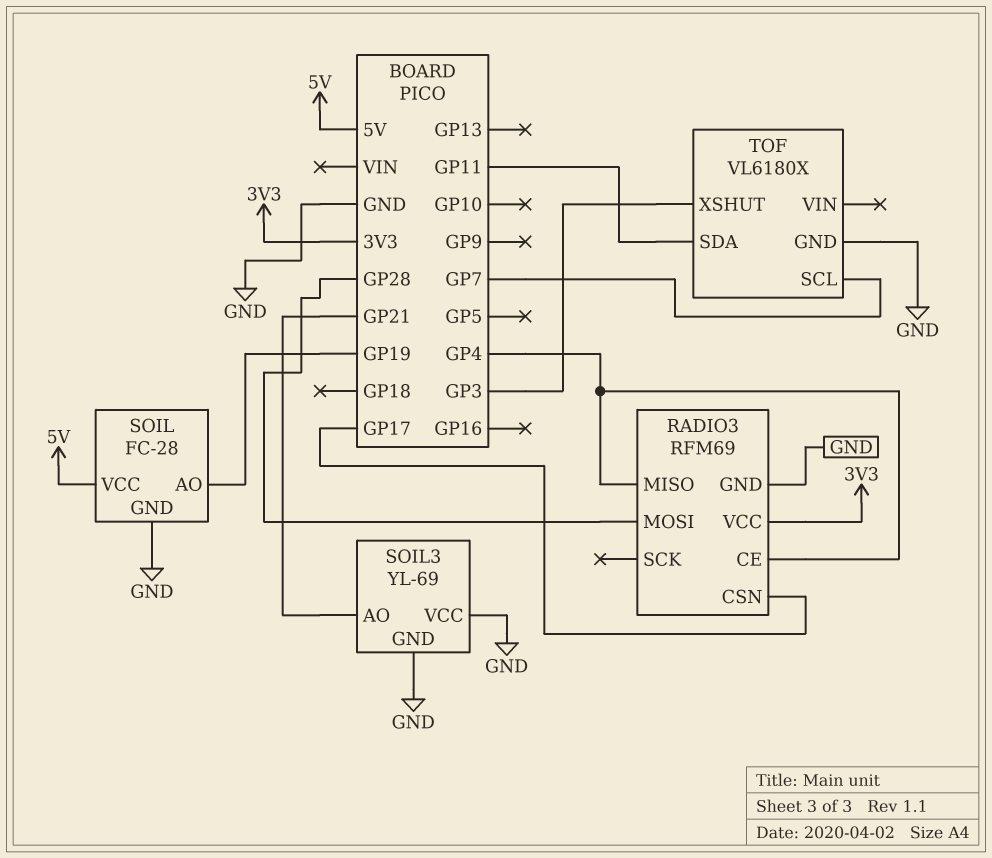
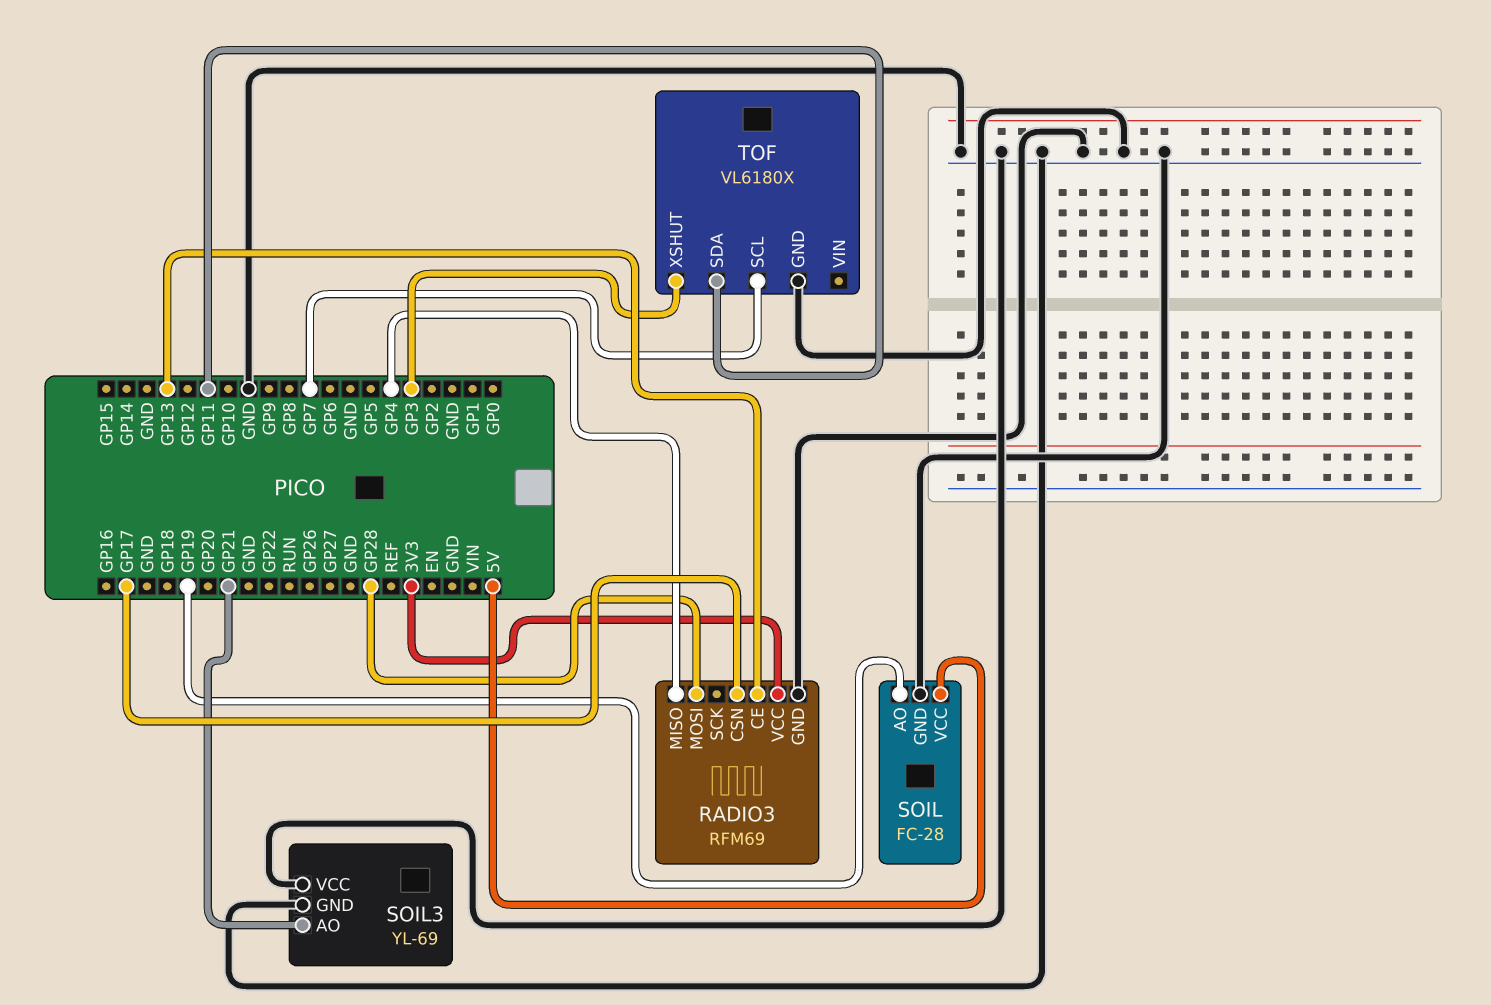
RADIO3 pin CE: GP4 -> GP13

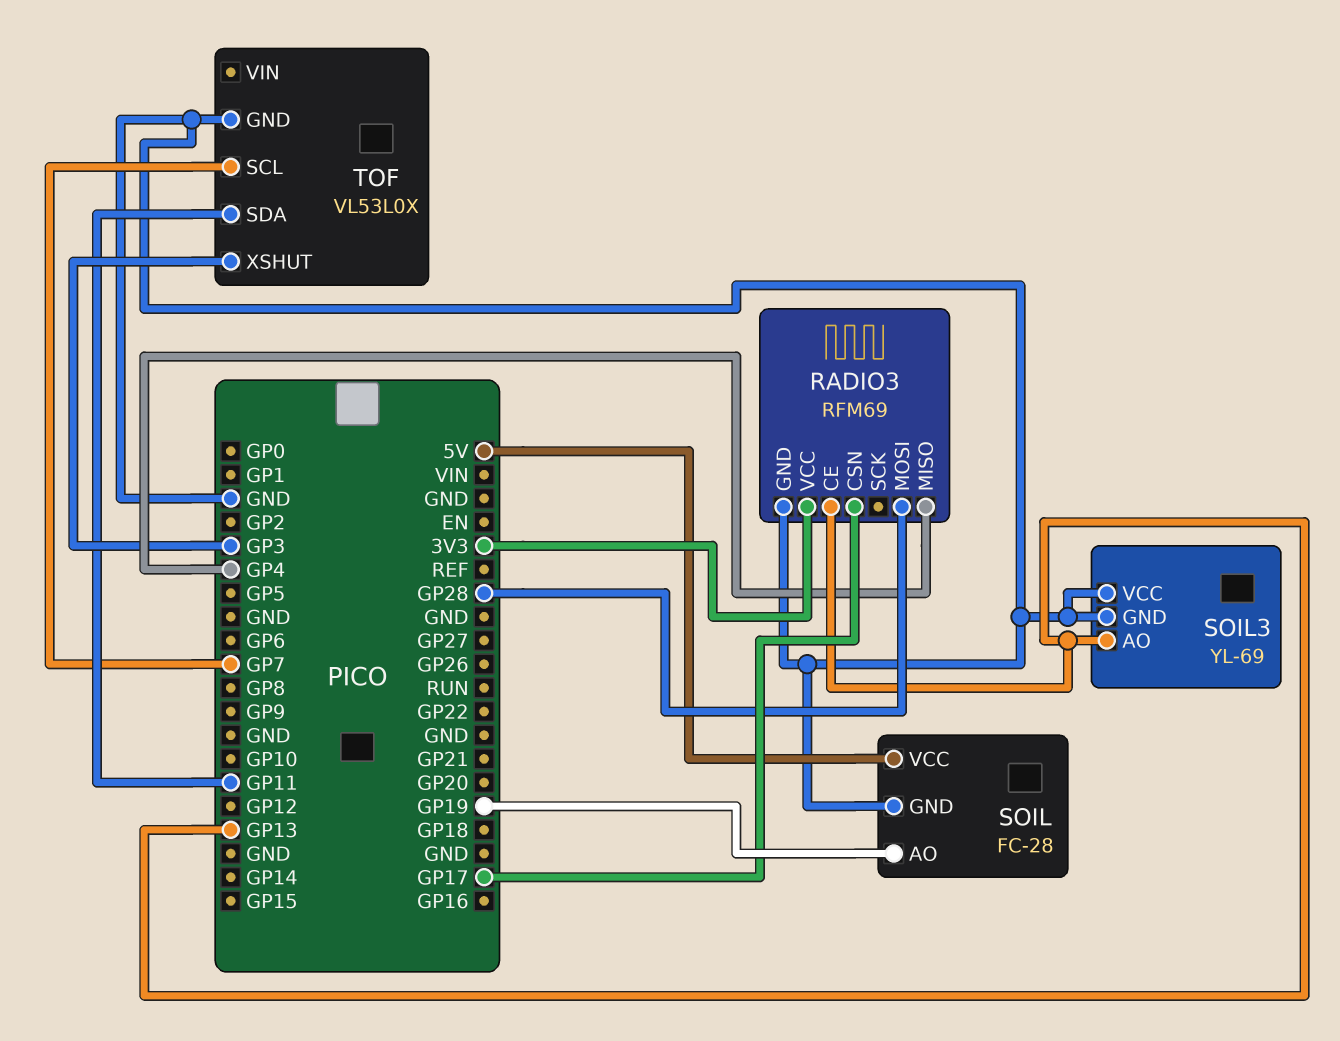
SOIL3 pin AO: GP21 -> GP13
TOF: VL6180X -> VL53L0X

